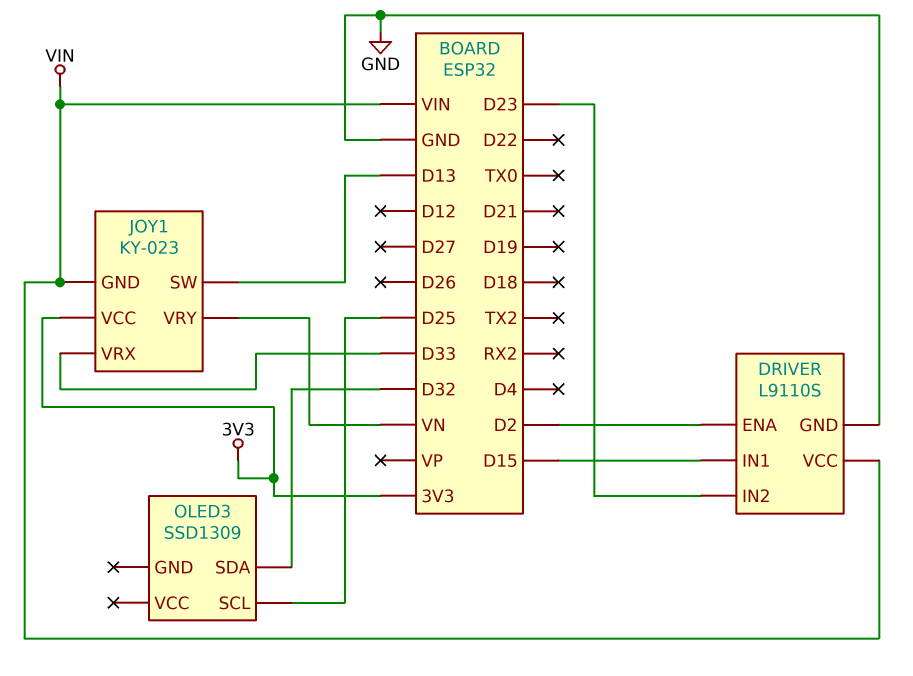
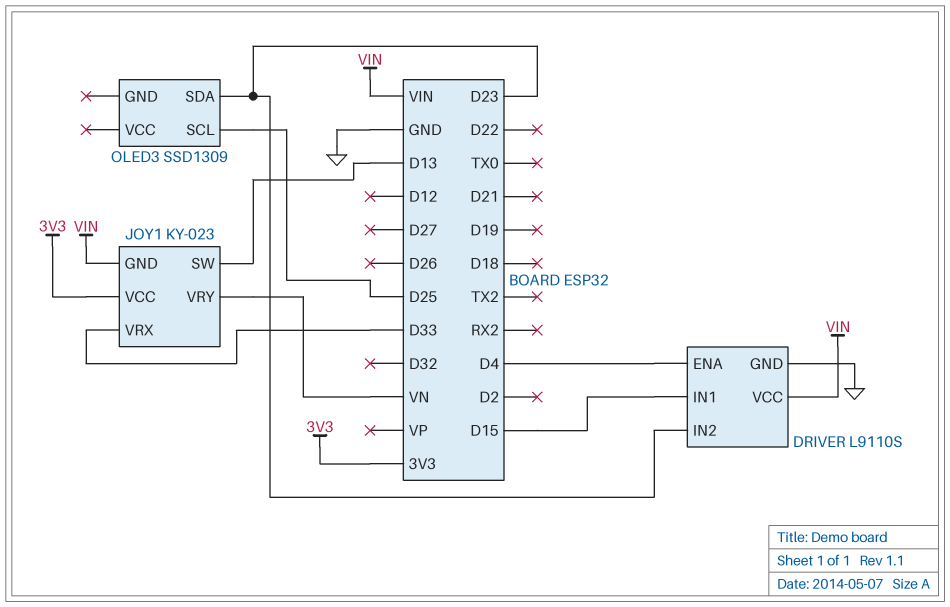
DRIVER pin ENA: D2 -> D4
OLED3 pin SDA: D32 -> D23

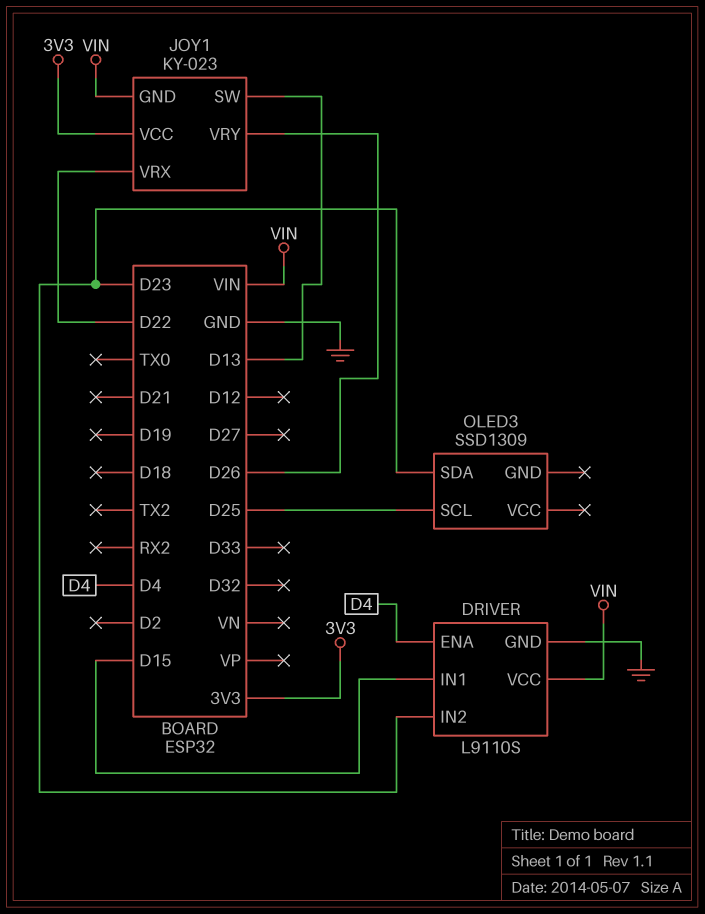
JOY1 pin VRX: D33 -> D22
JOY1 pin VRY: VN -> D26

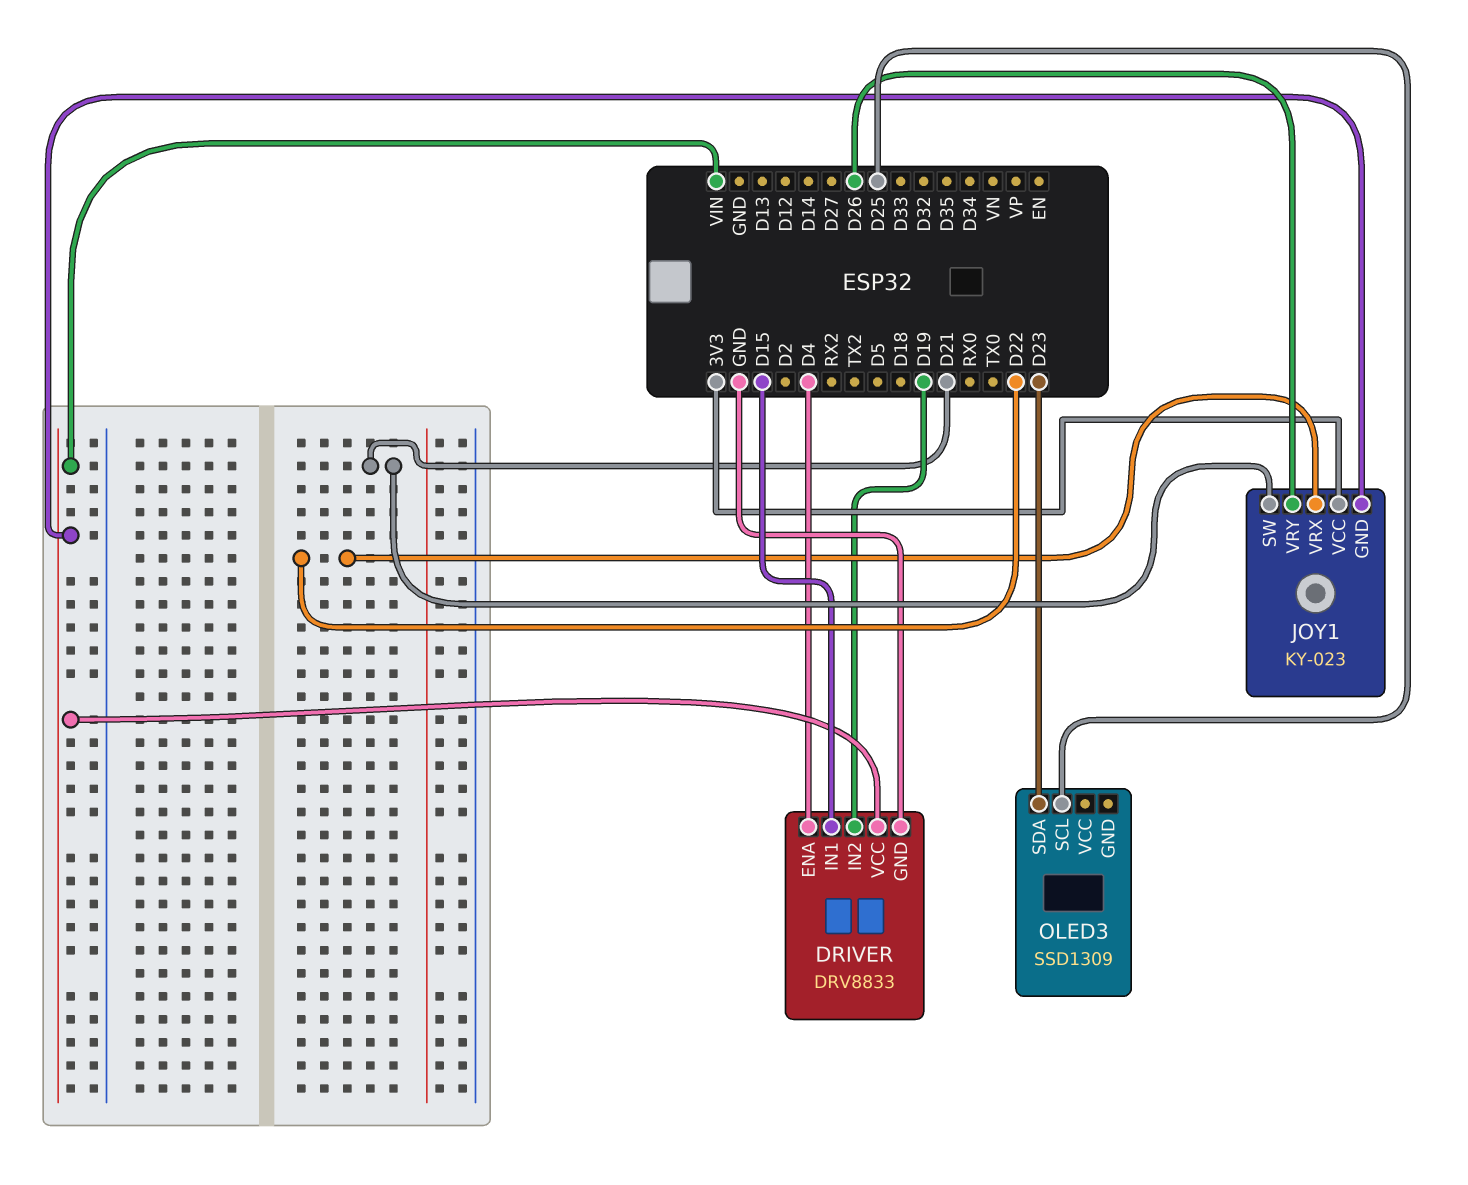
DRIVER: L9110S -> DRV8833
DRIVER pin IN2: D23 -> D19
JOY1 pin SW: D13 -> D21

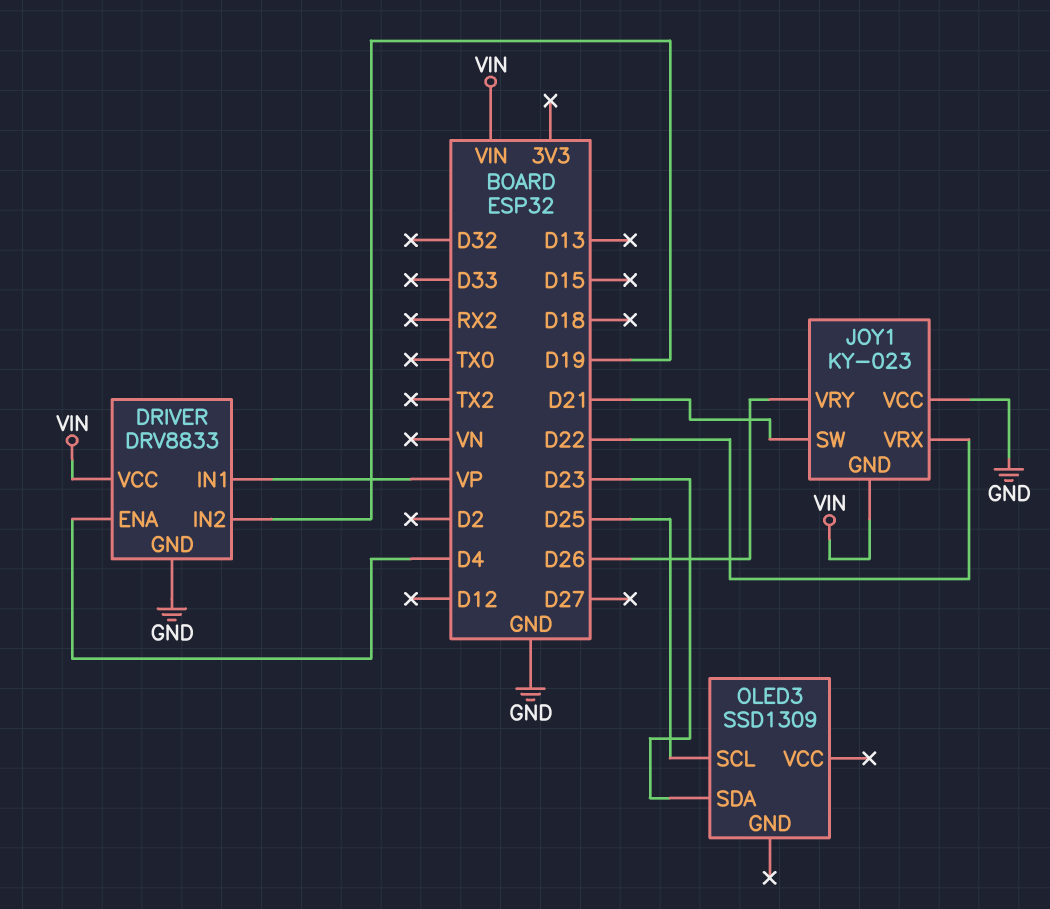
DRIVER pin IN1: D15 -> VP
JOY1 pin VCC: 3V3 -> GND

